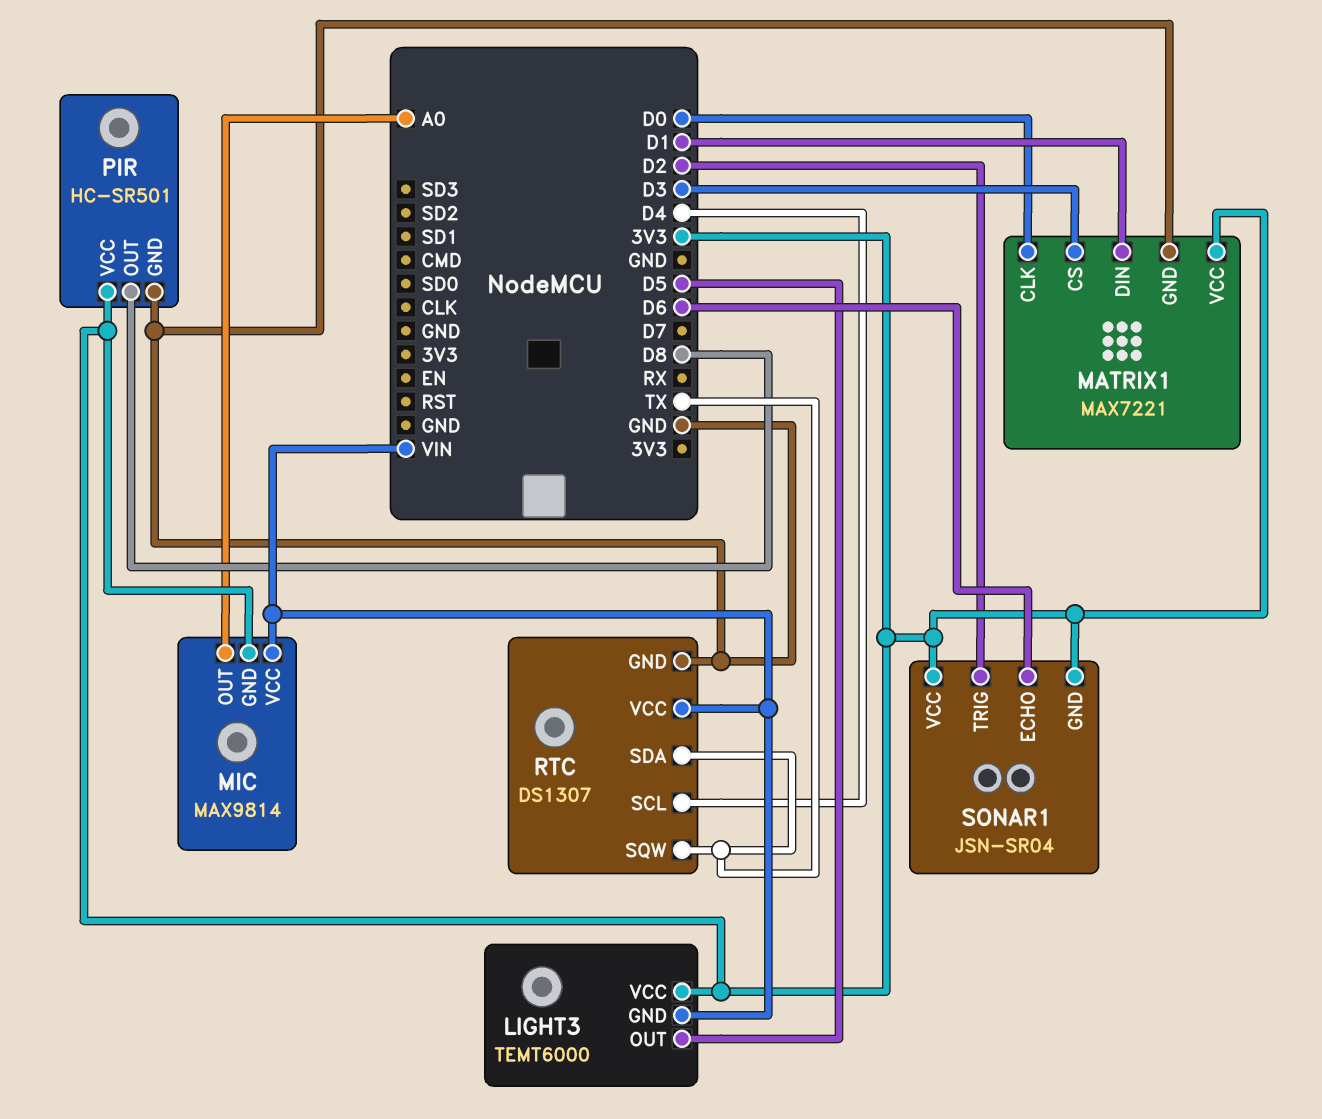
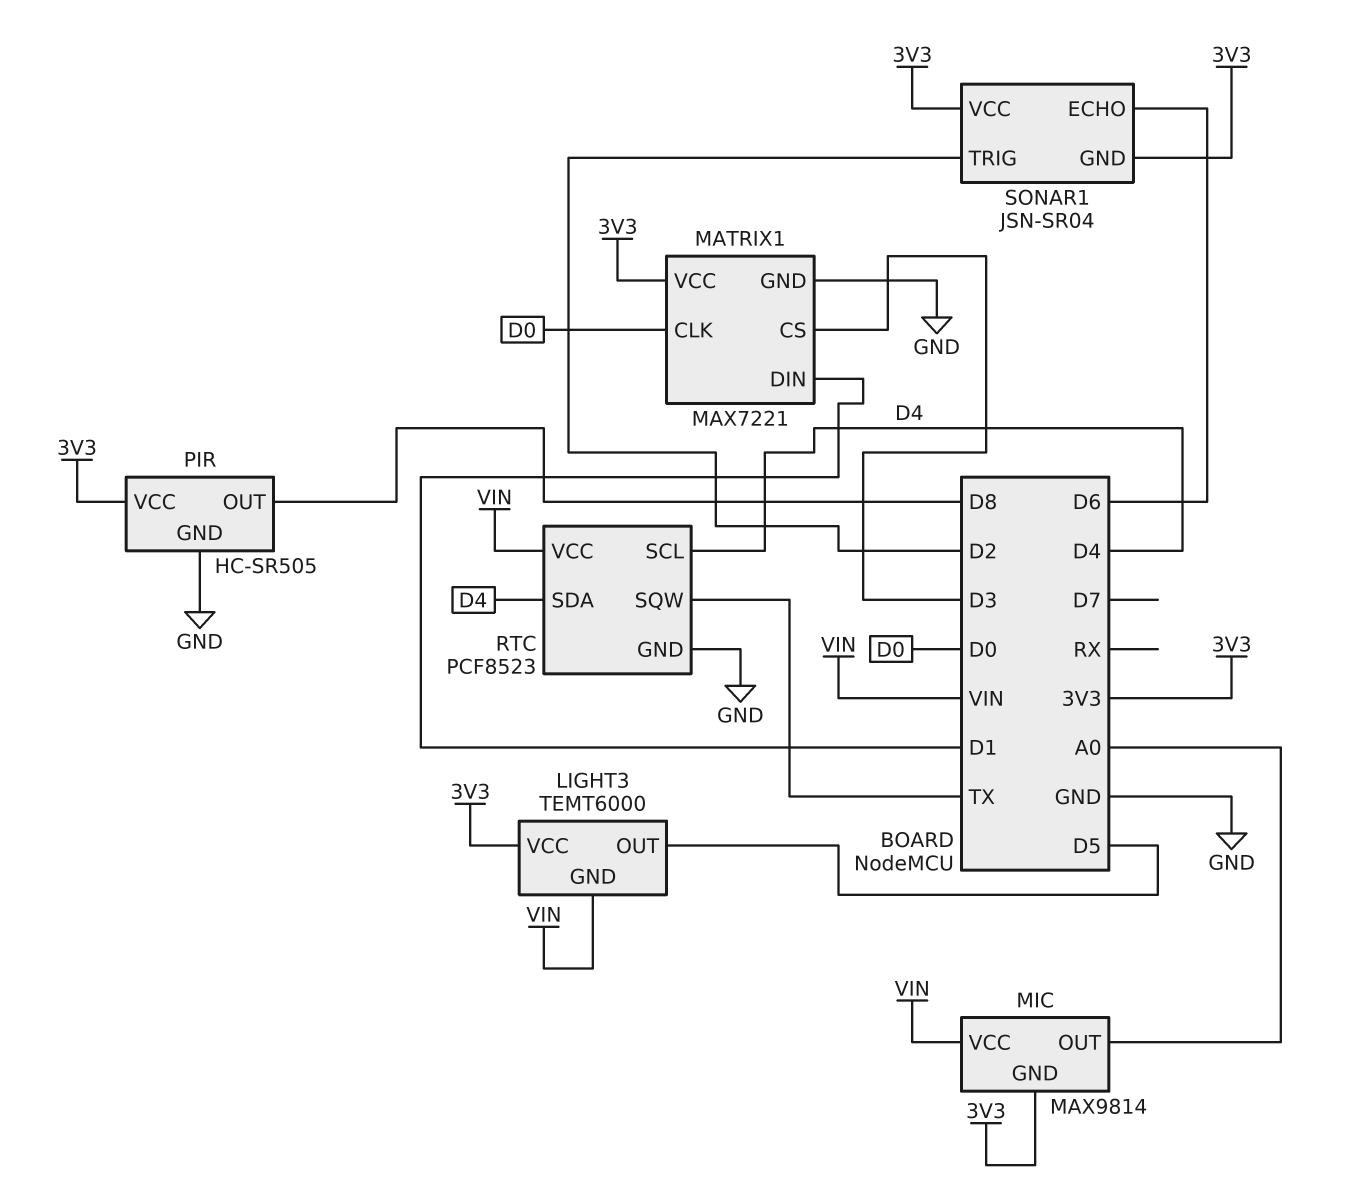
PIR: HC-SR501 -> HC-SR505
RTC: DS1307 -> PCF8523
RTC pin SDA: TX -> D4

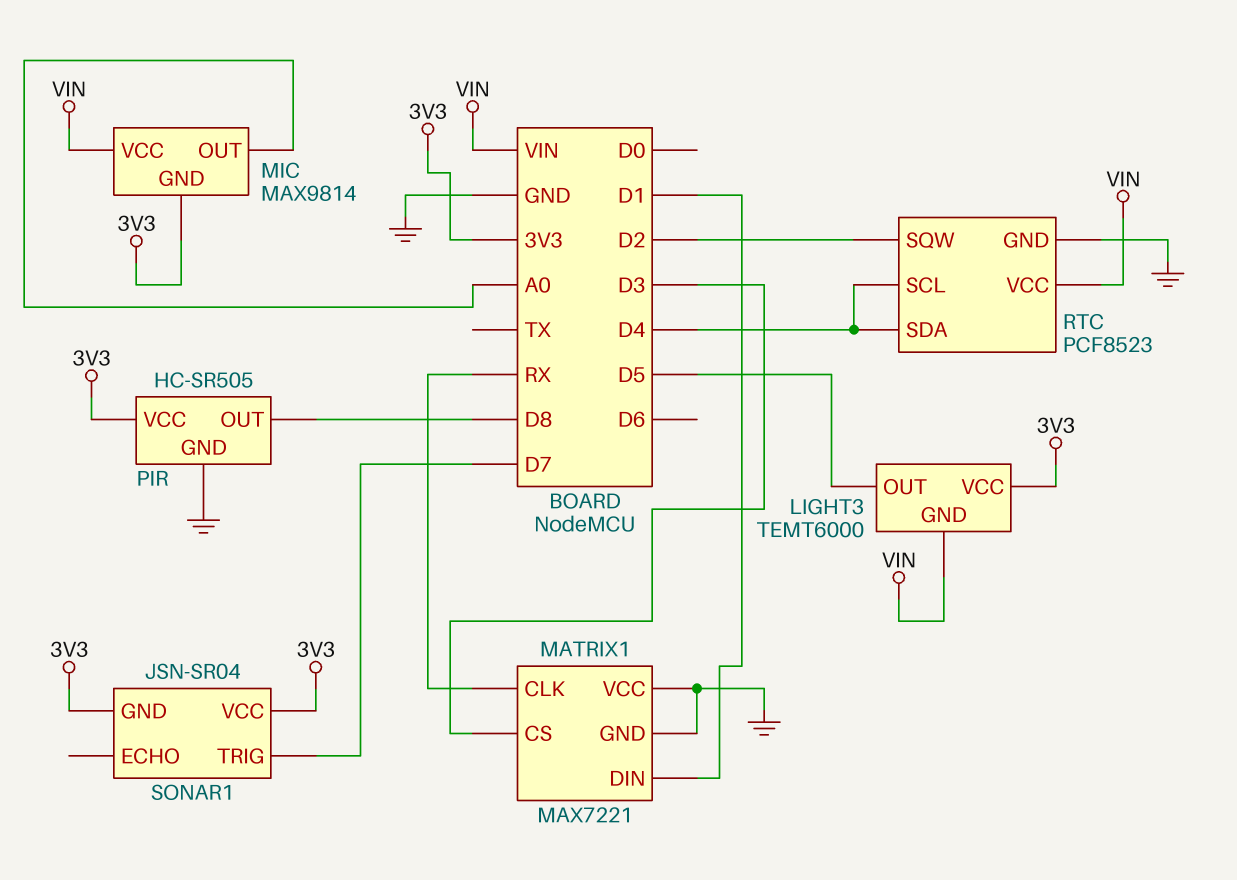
MATRIX1 pin CLK: D0 -> RX
MATRIX1 pin VCC: 3V3 -> GND
RTC pin SQW: TX -> D2
SONAR1 pin ECHO: D6 -> none
SONAR1 pin TRIG: D2 -> D7

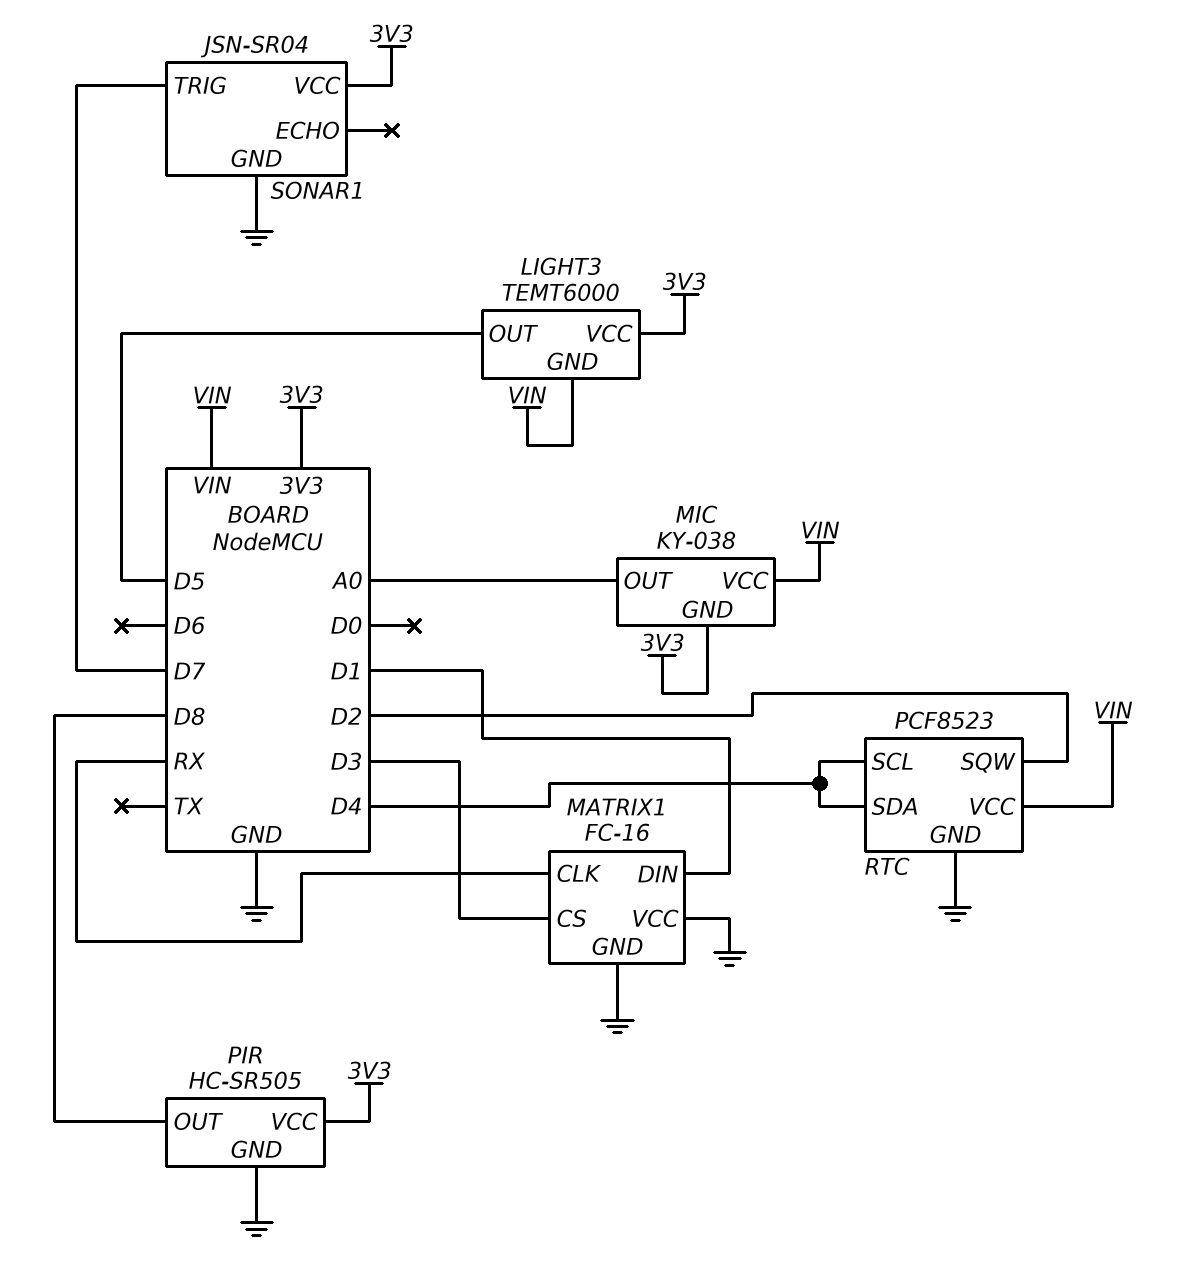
MATRIX1: MAX7221 -> FC-16
MIC: MAX9814 -> KY-038
SONAR1 pin GND: 3V3 -> GND

